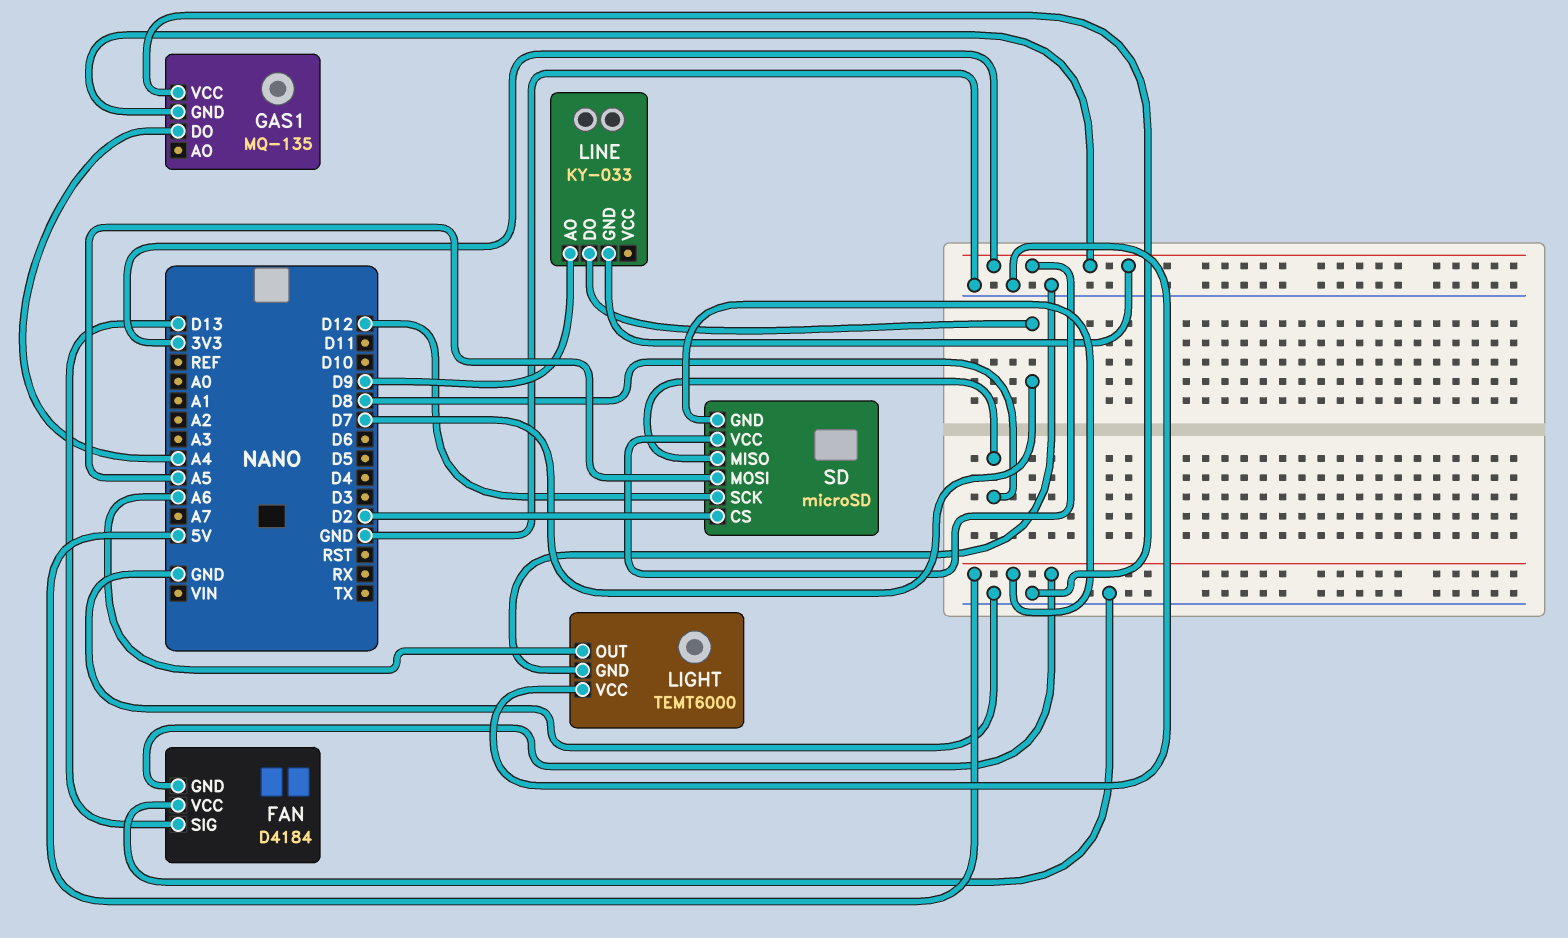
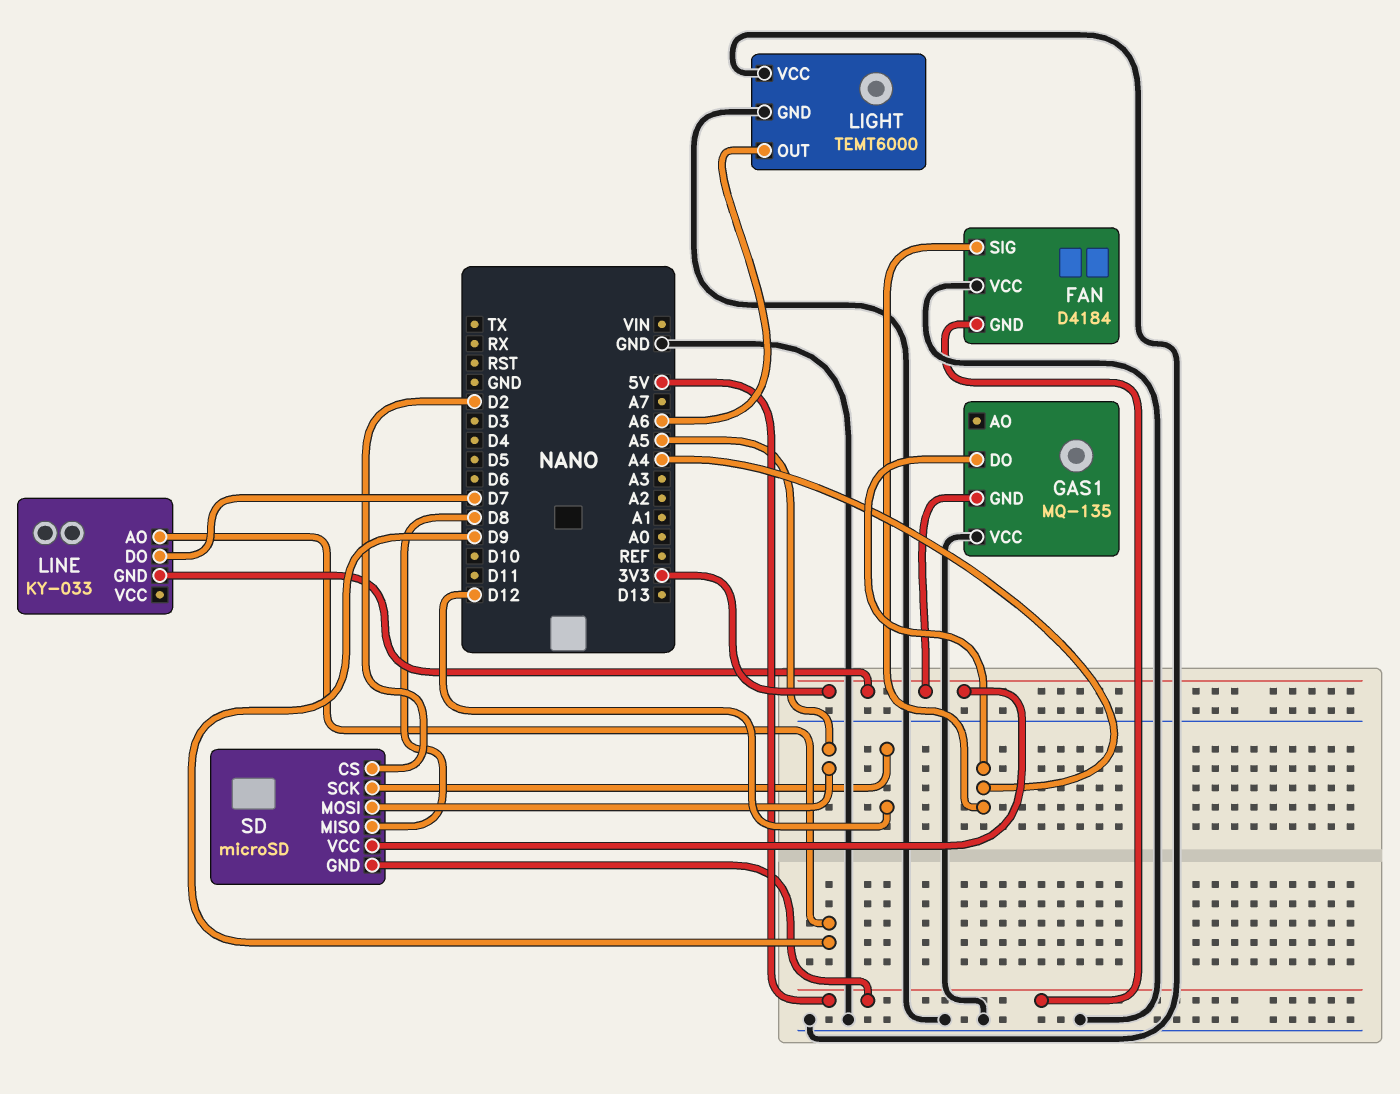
FAN pin SIG: D13 -> A4

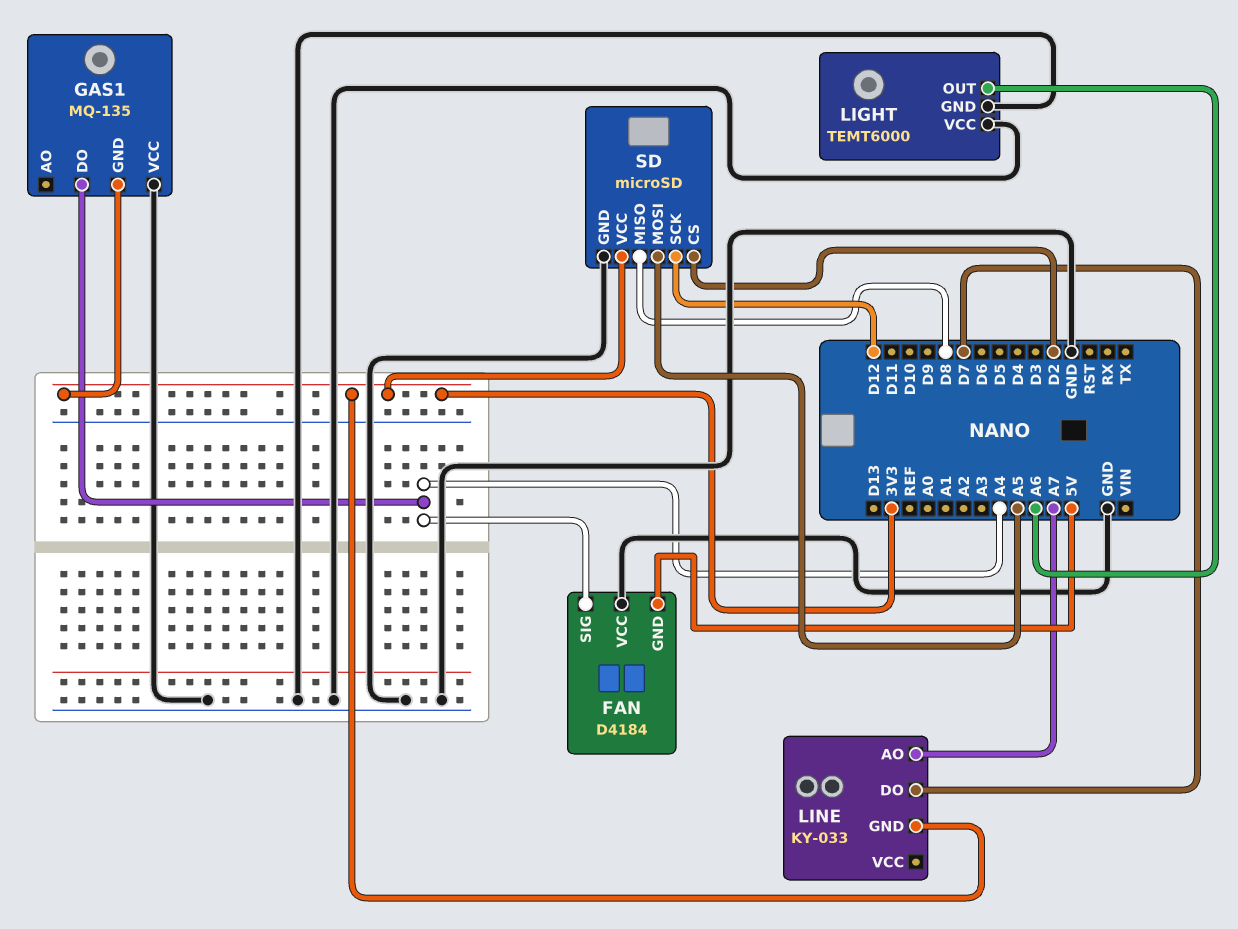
LINE pin AO: D9 -> A7
SD pin GND: 5V -> GND

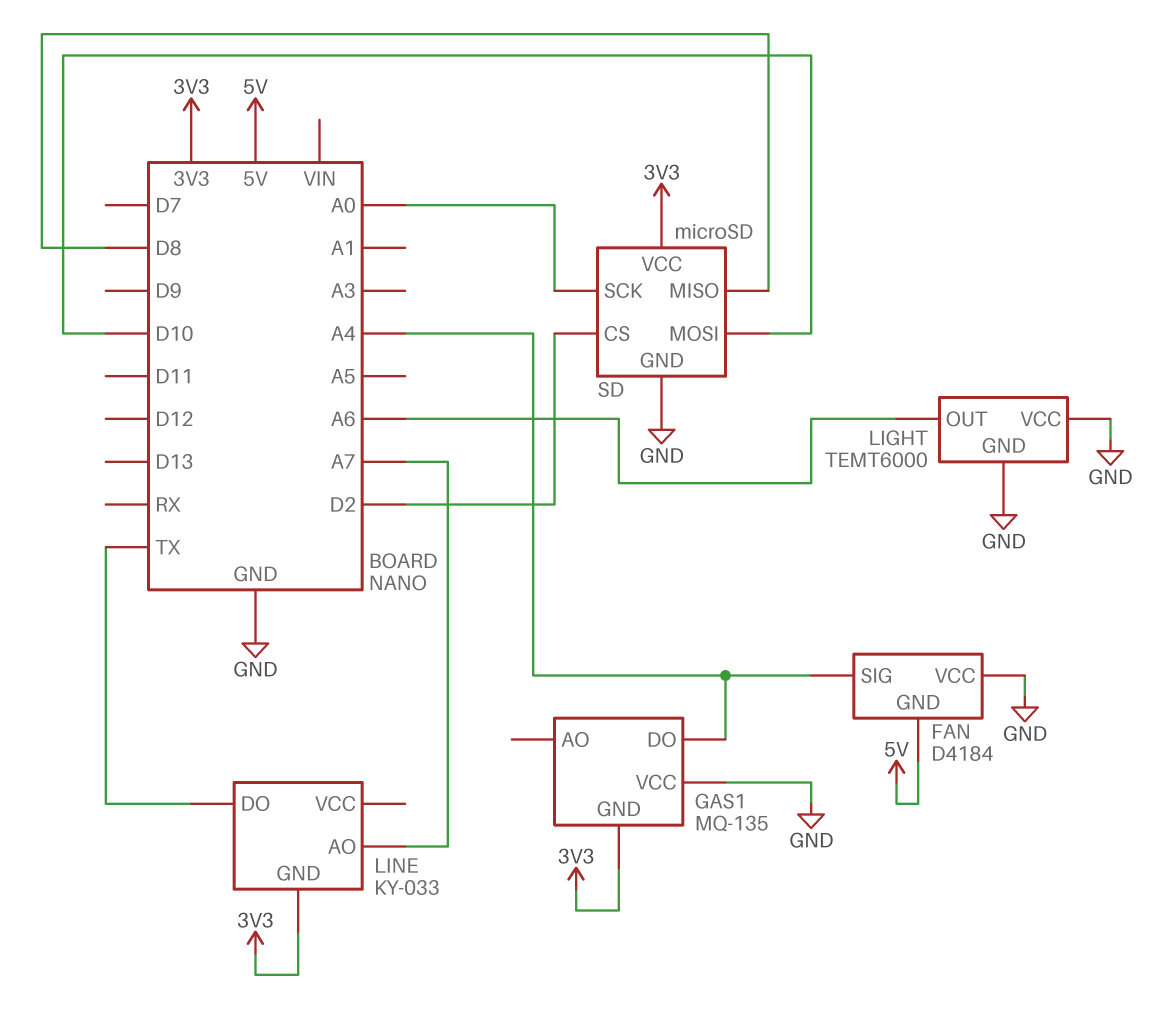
LINE pin DO: D7 -> TX
SD pin MOSI: A5 -> D10
SD pin SCK: D12 -> A0

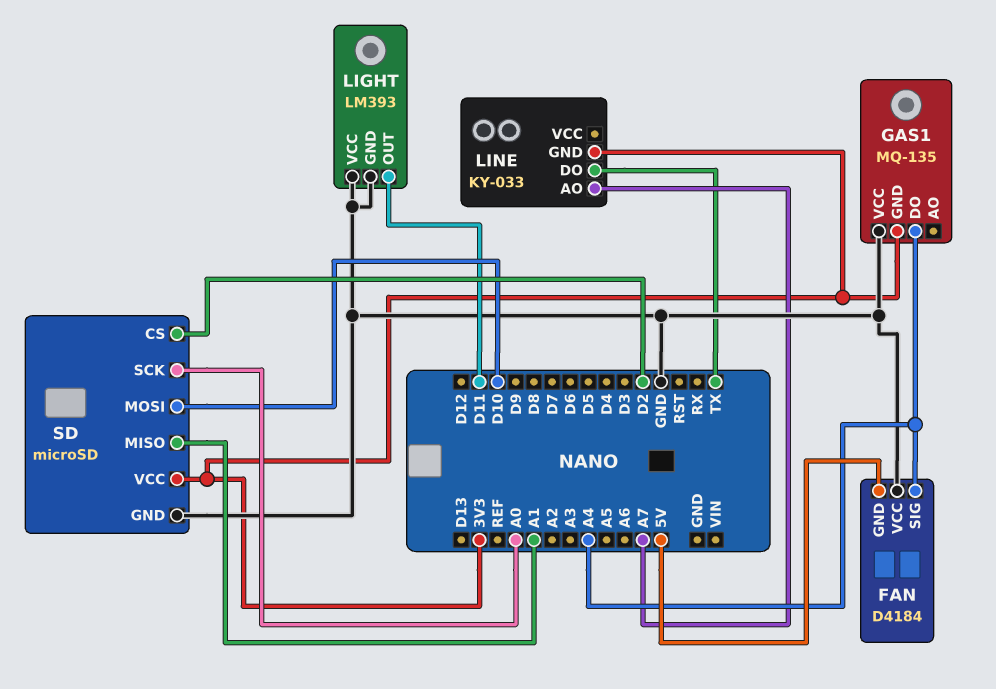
LIGHT: TEMT6000 -> LM393
LIGHT pin OUT: A6 -> D11
SD pin MISO: D8 -> A1

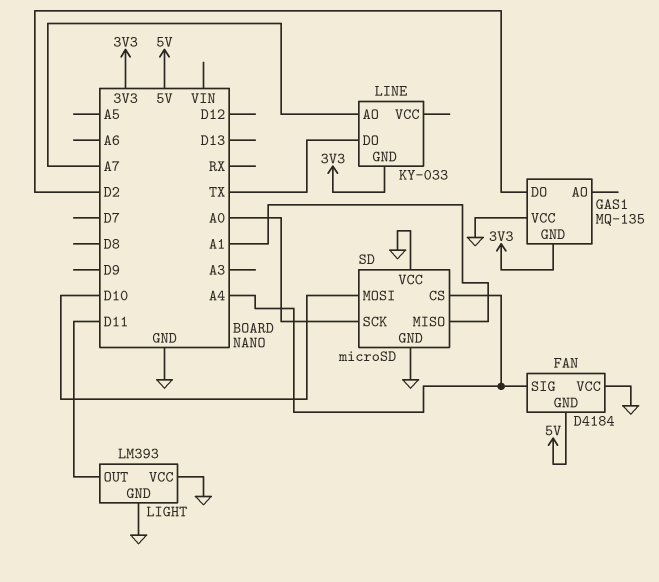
GAS1 pin DO: A4 -> D2
SD pin CS: D2 -> A4
SD pin VCC: 3V3 -> GND

